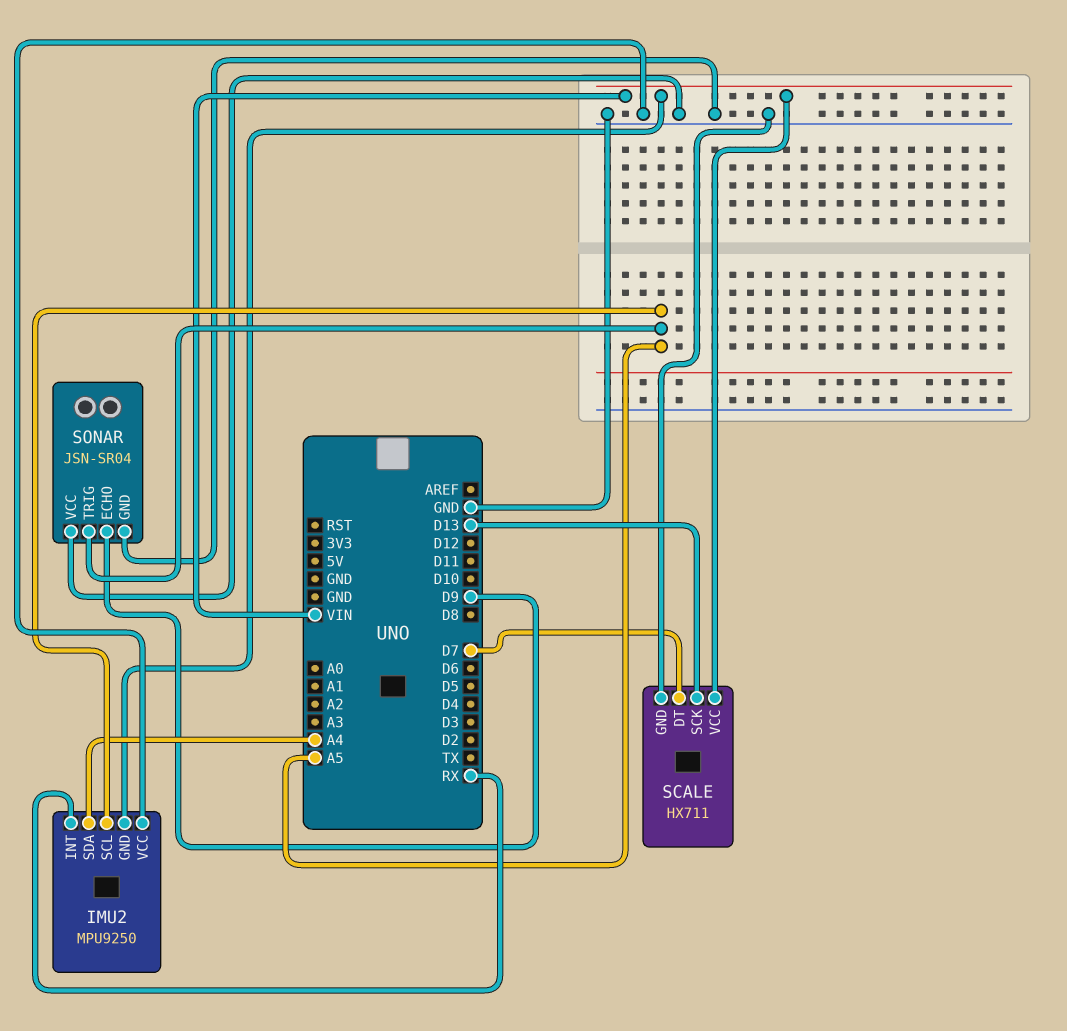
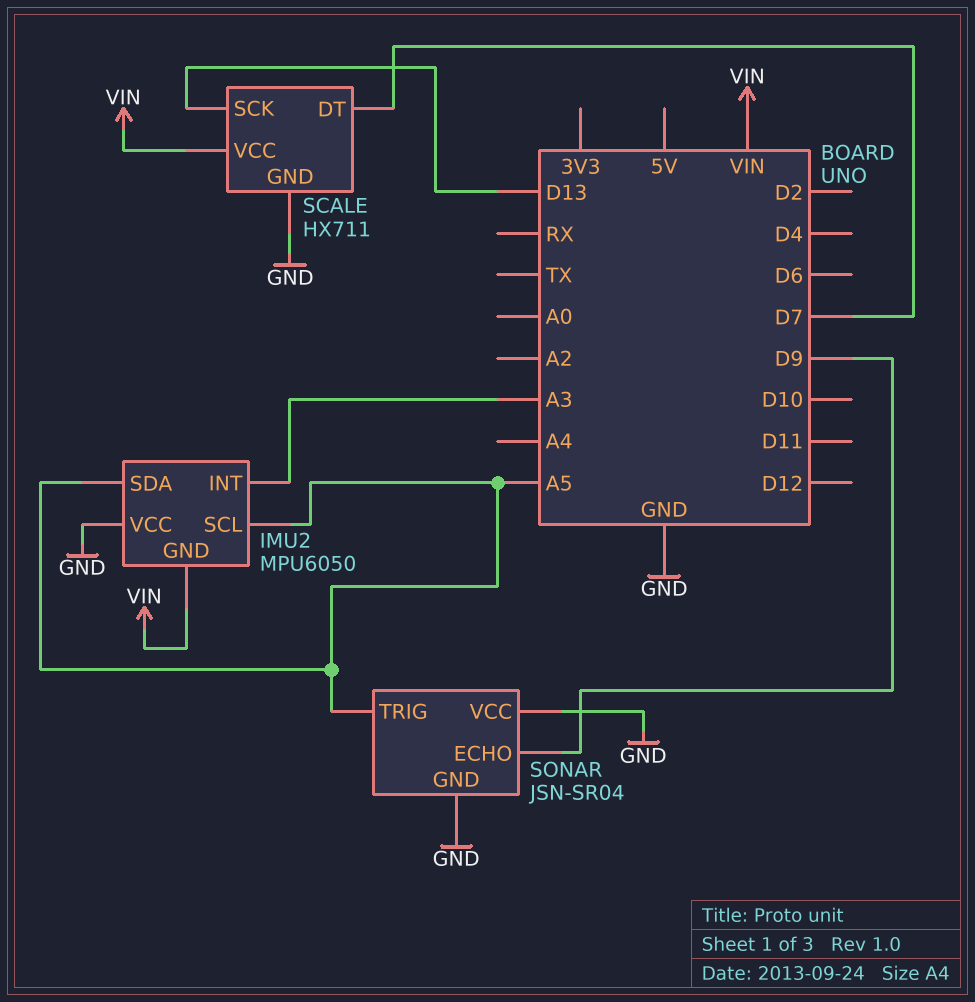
IMU2: MPU9250 -> MPU6050
IMU2 pin INT: RX -> A3
IMU2 pin SDA: A4 -> A5

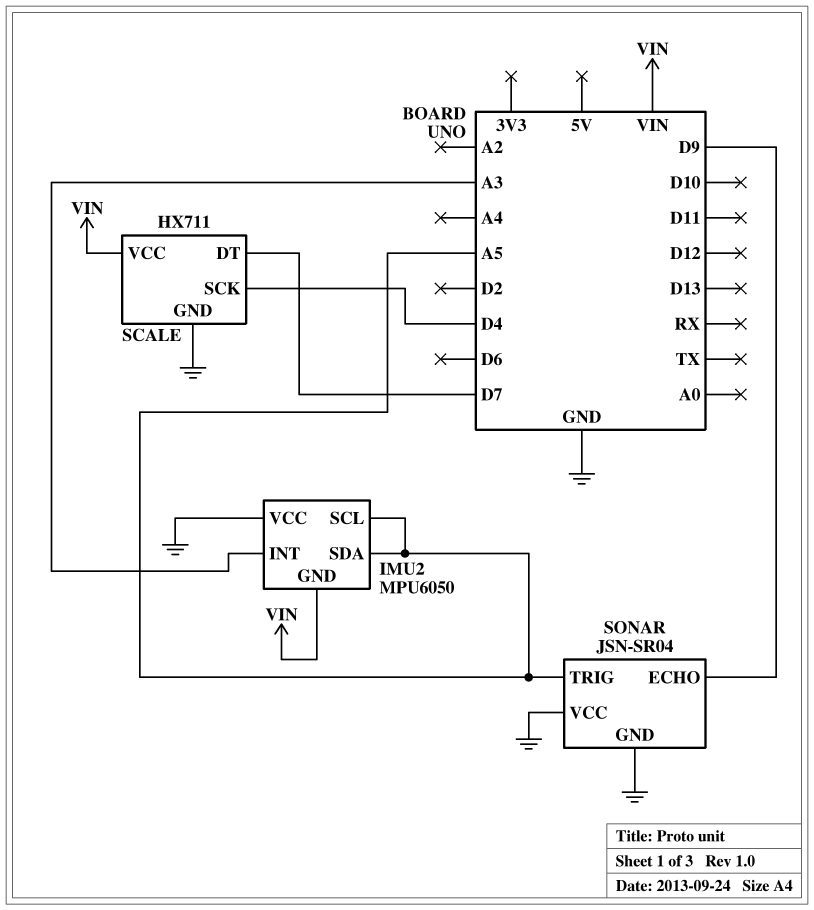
SCALE pin SCK: D13 -> D4

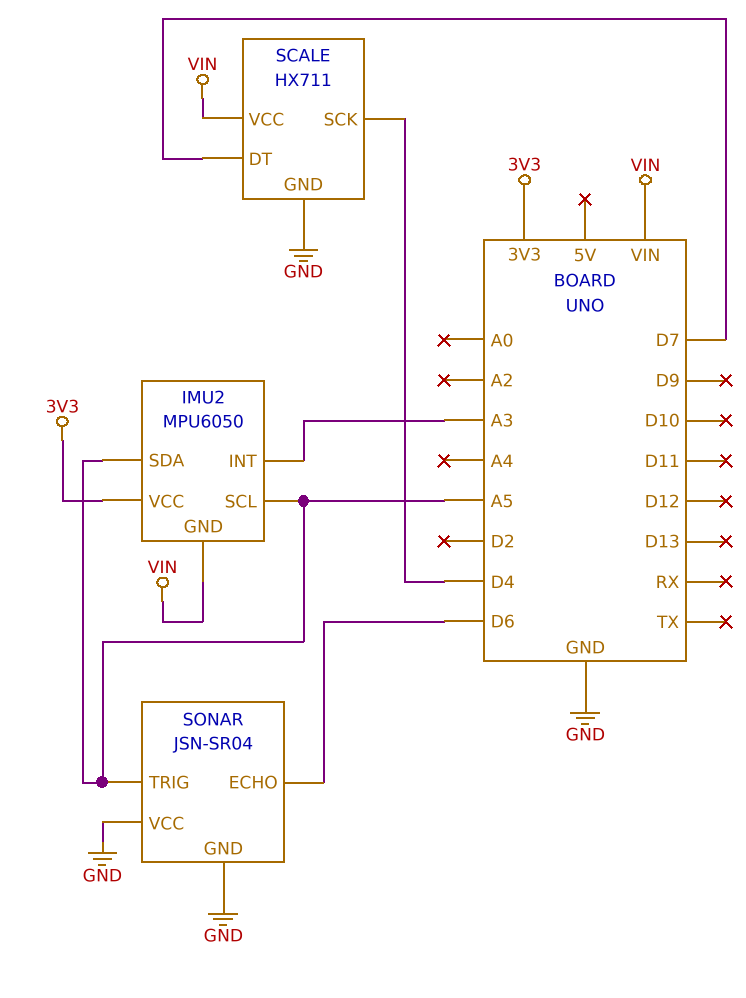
IMU2 pin VCC: GND -> 3V3
SONAR pin ECHO: D9 -> D6

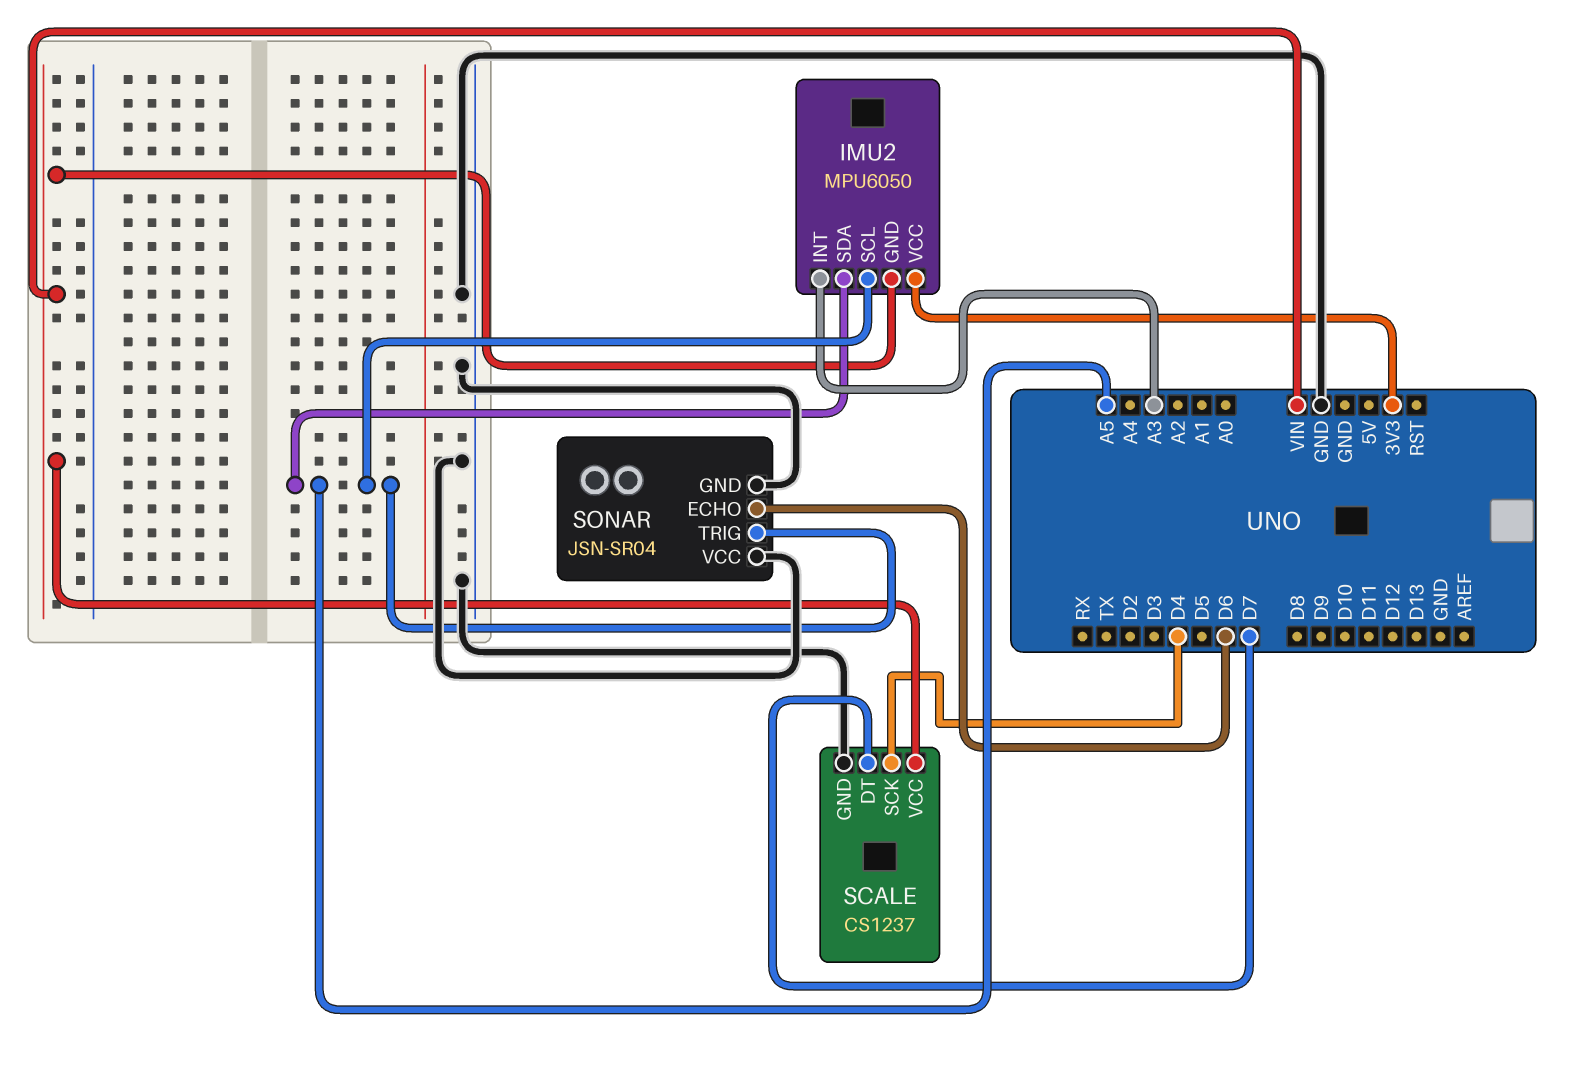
SCALE: HX711 -> CS1237

